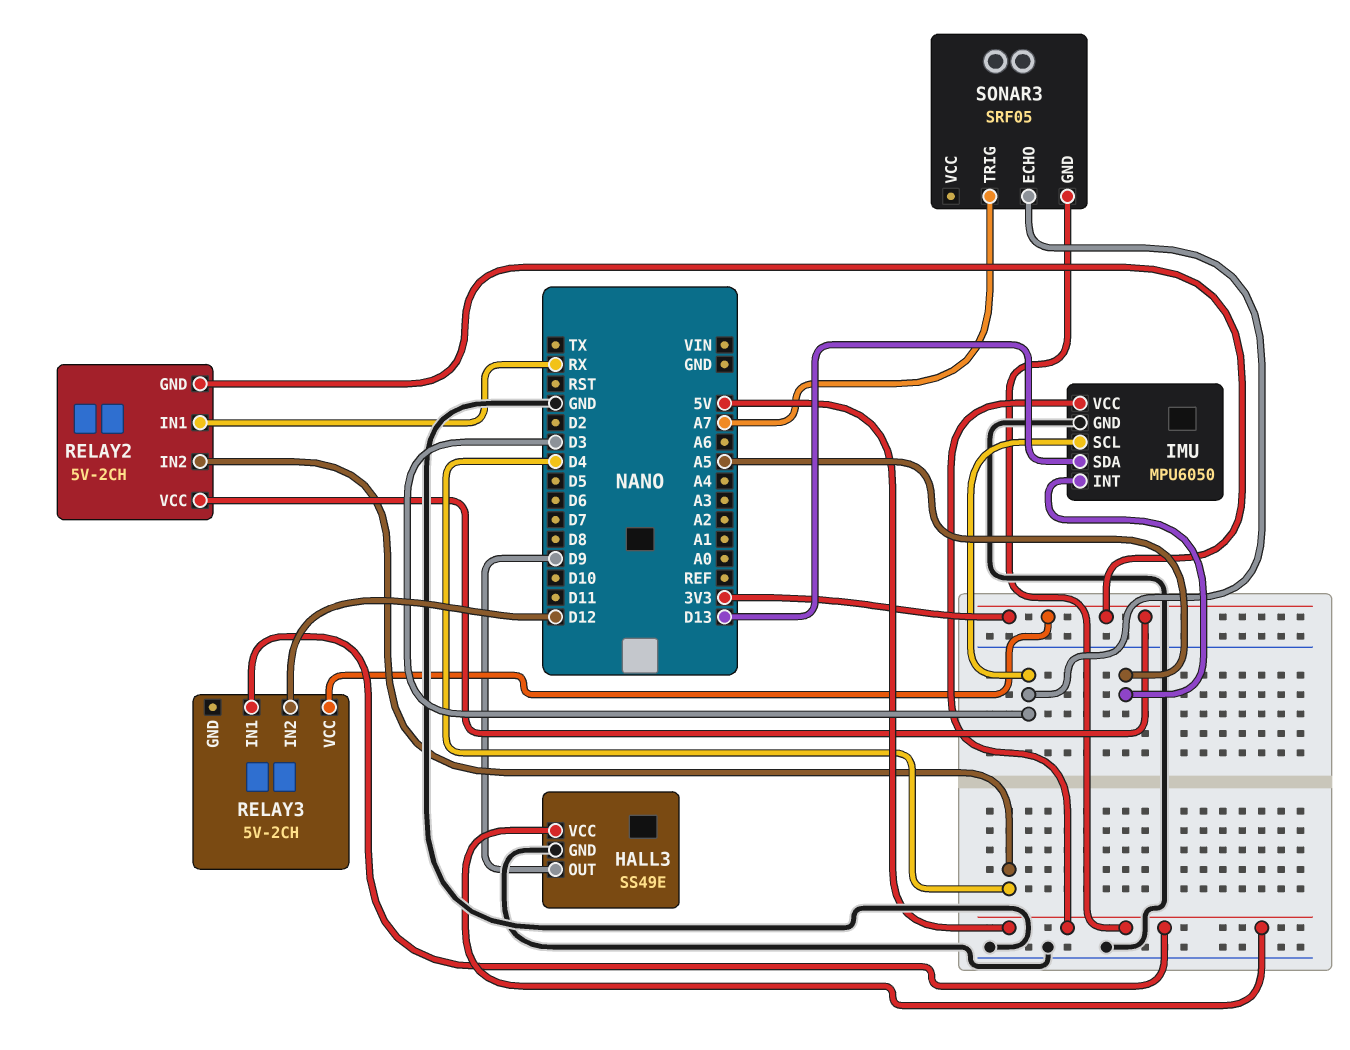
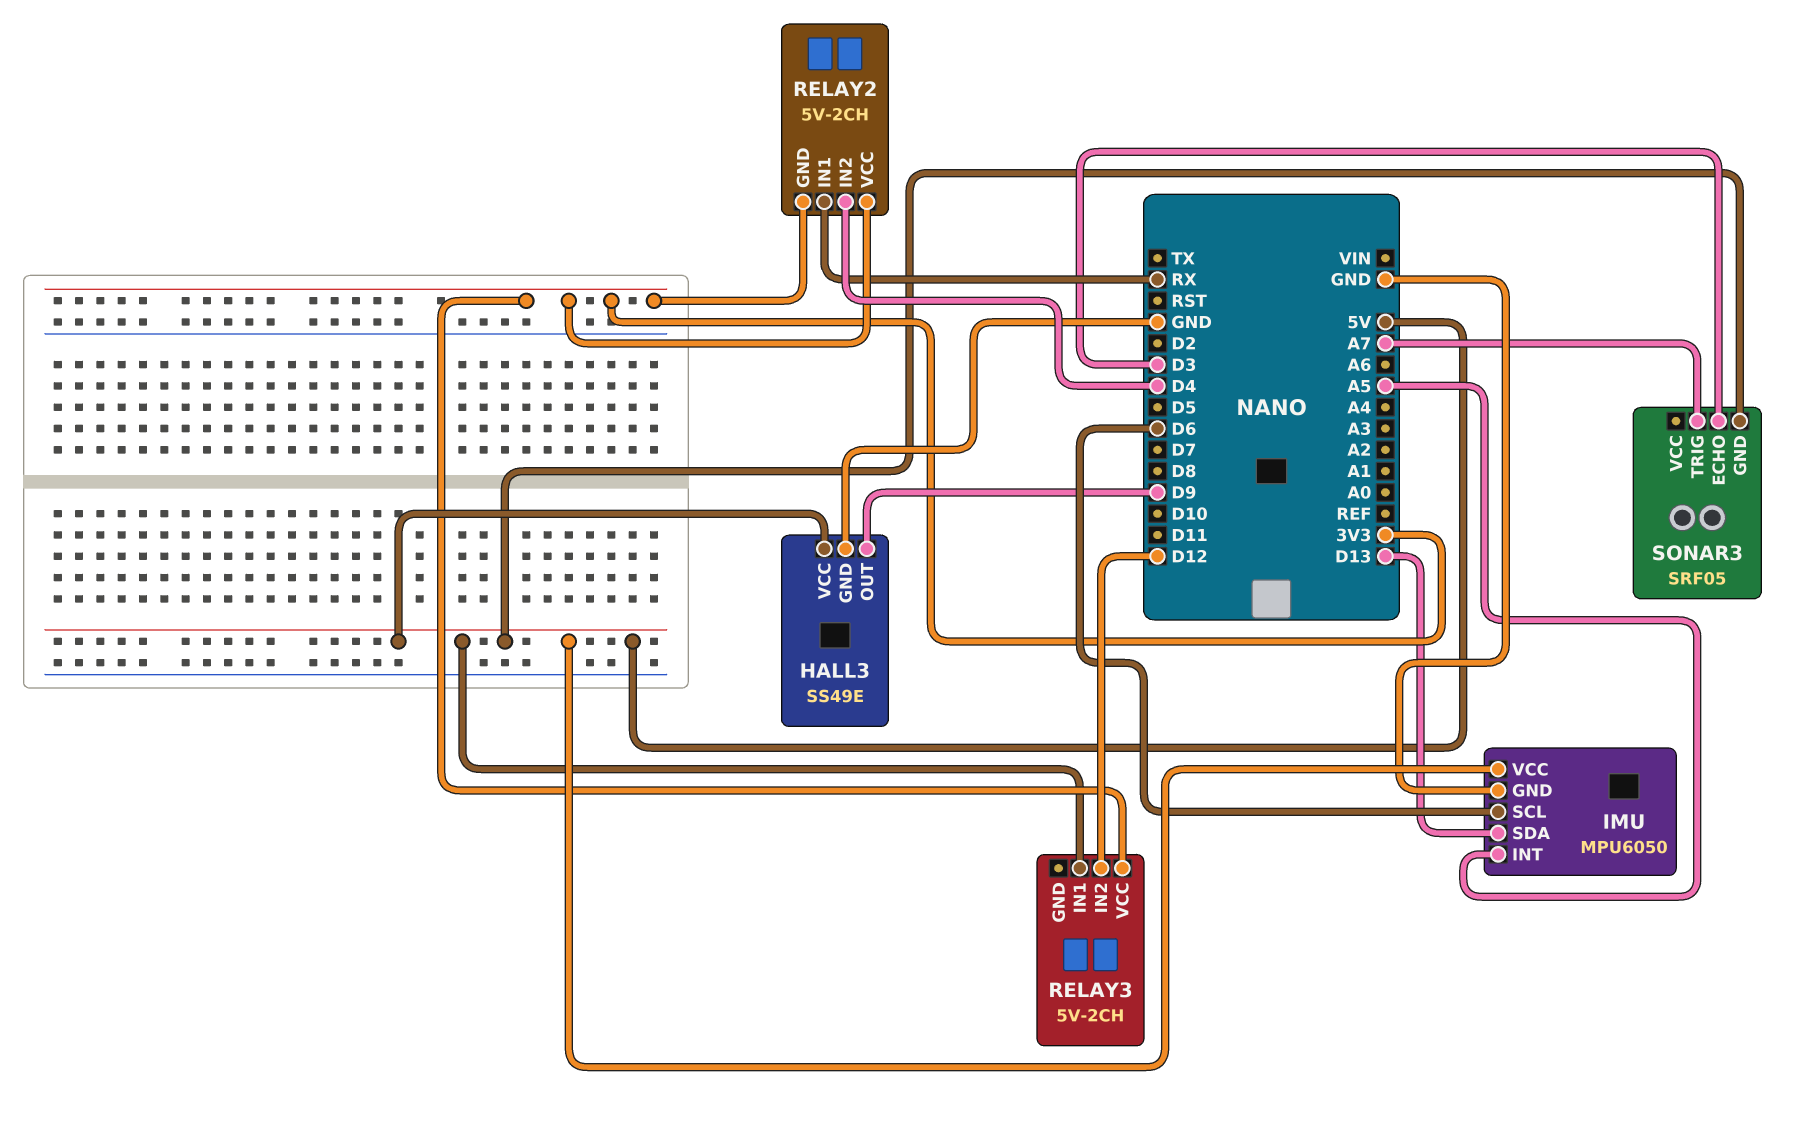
IMU pin SCL: D3 -> D6

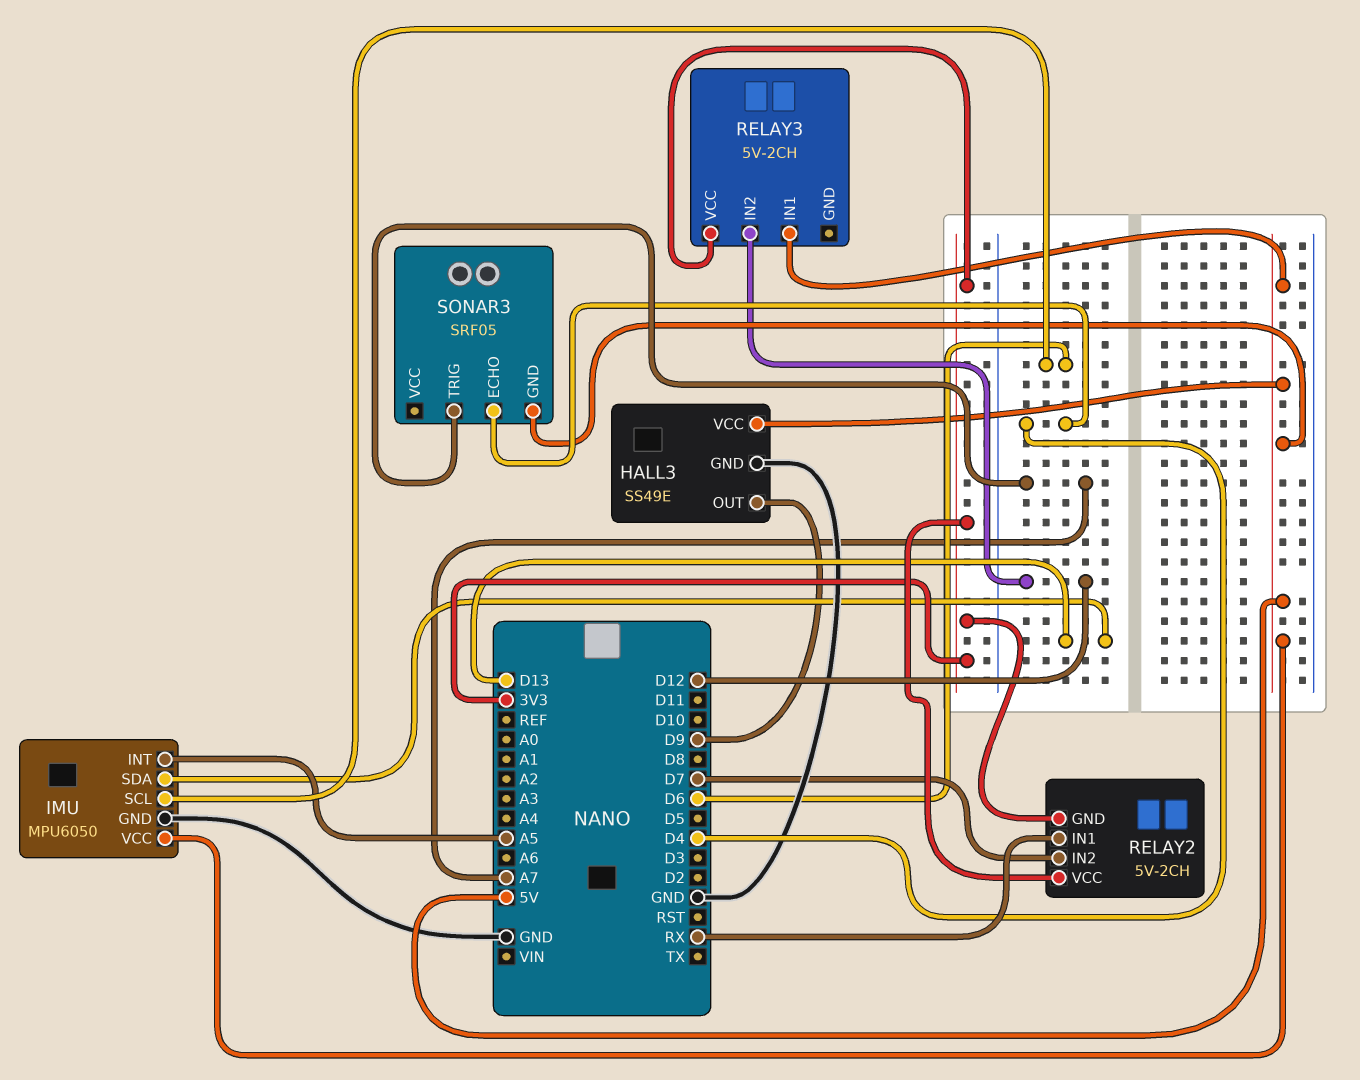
RELAY2 pin IN2: D4 -> D7
SONAR3 pin ECHO: D3 -> D4

